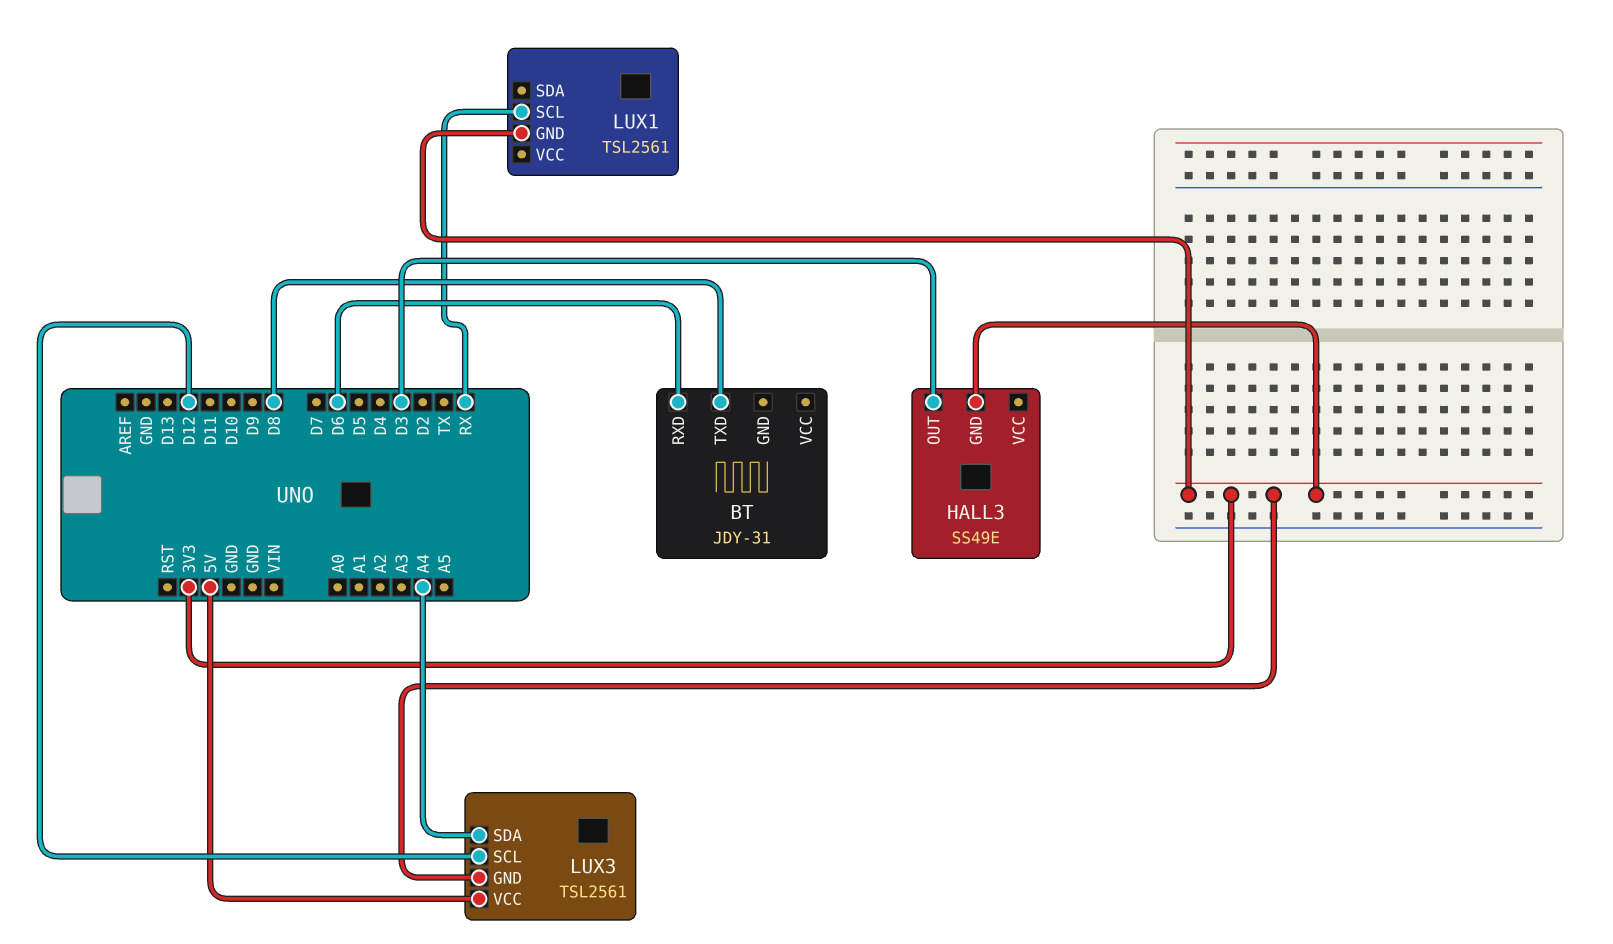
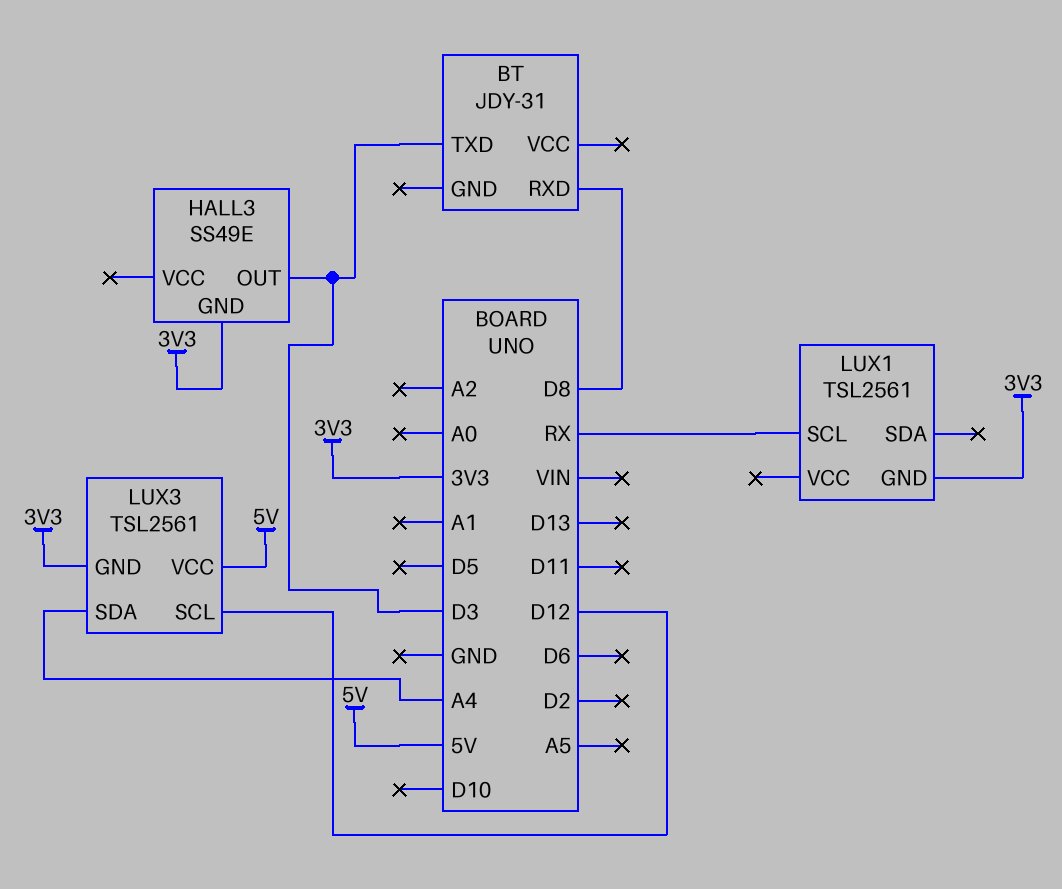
BT pin RXD: D6 -> D8
BT pin TXD: D8 -> D3

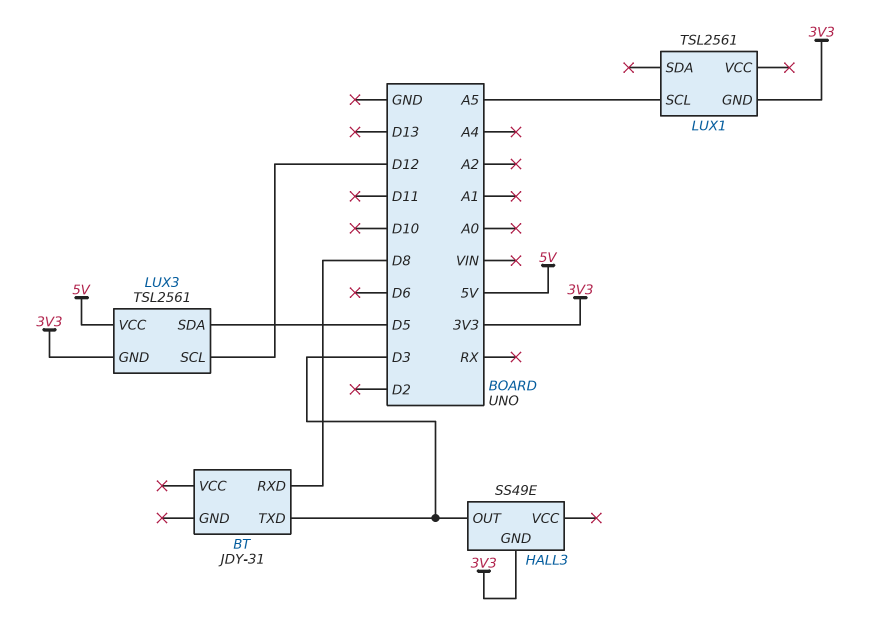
LUX1 pin SCL: RX -> A5
LUX3 pin SDA: A4 -> D5

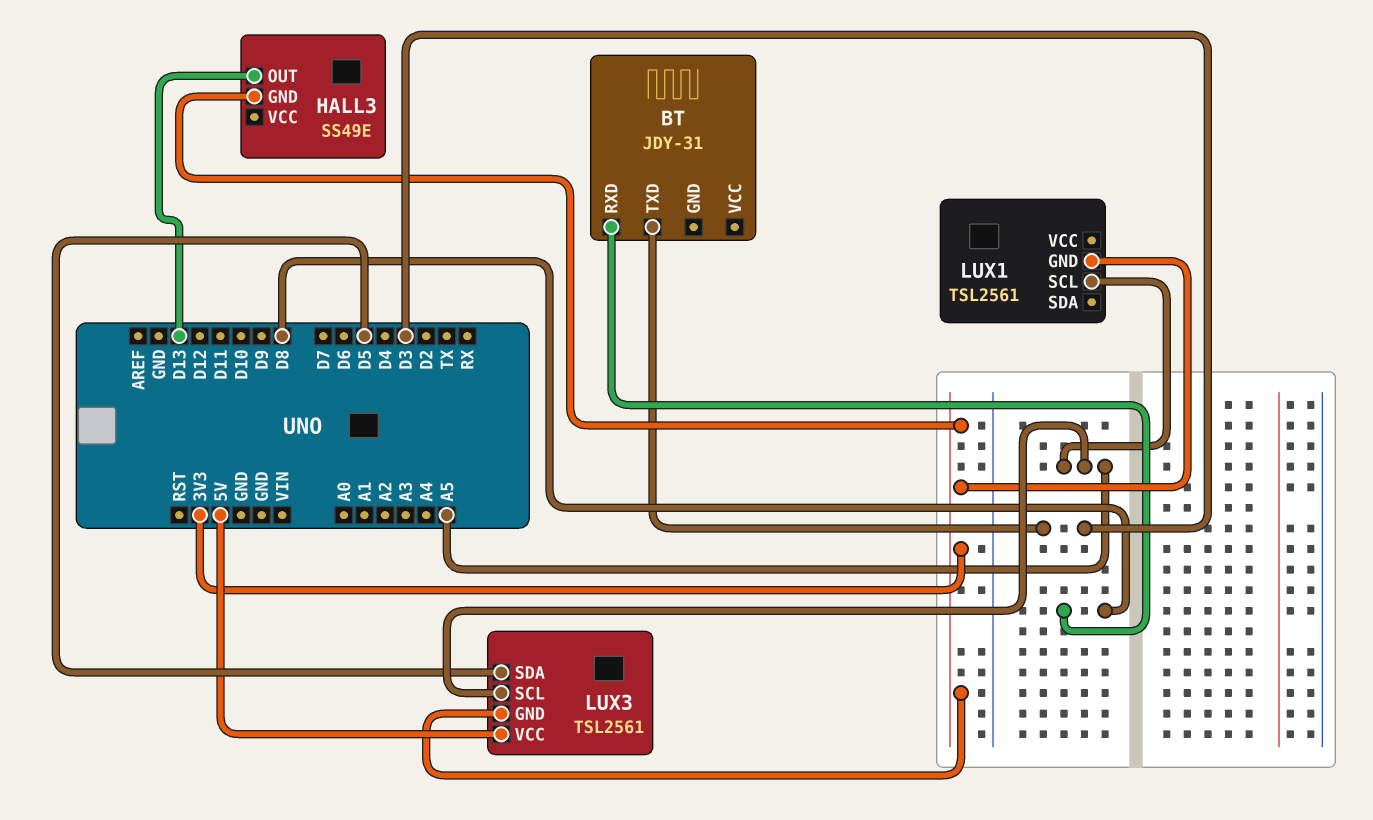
HALL3 pin OUT: D3 -> D13
LUX3 pin SCL: D12 -> A5

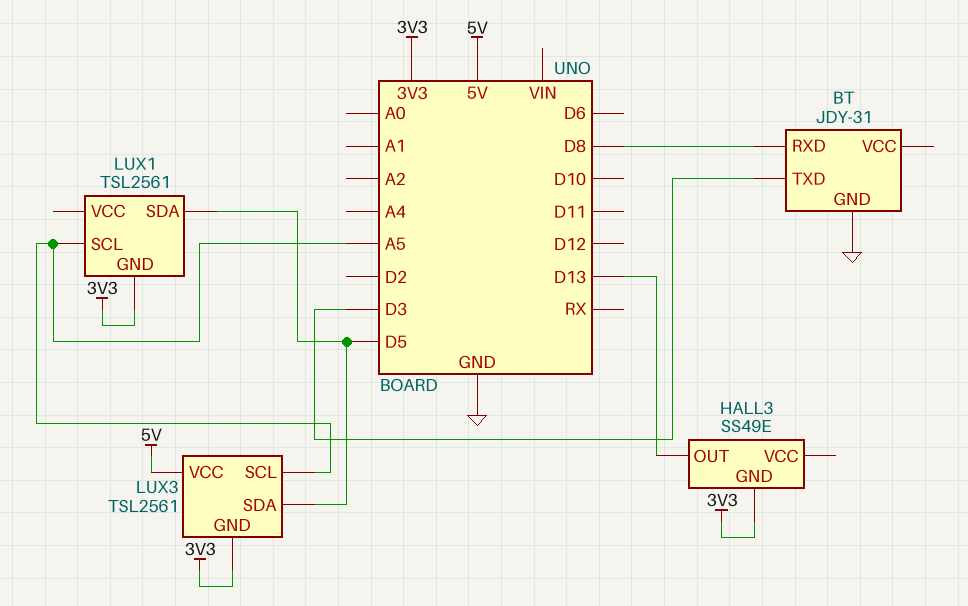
BT pin GND: none -> GND
LUX1 pin SDA: none -> D5

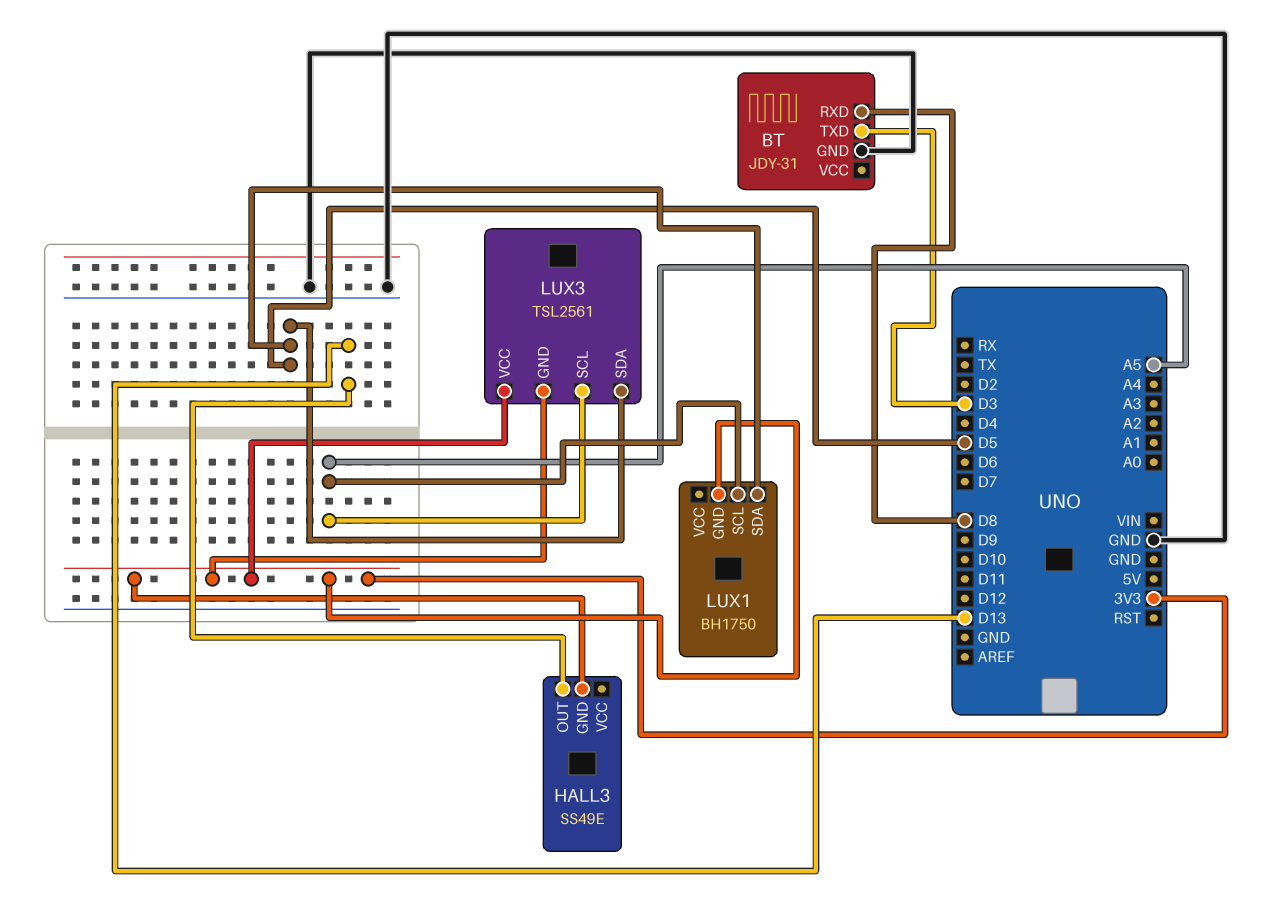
LUX1: TSL2561 -> BH1750
LUX3 pin VCC: 5V -> 3V3

